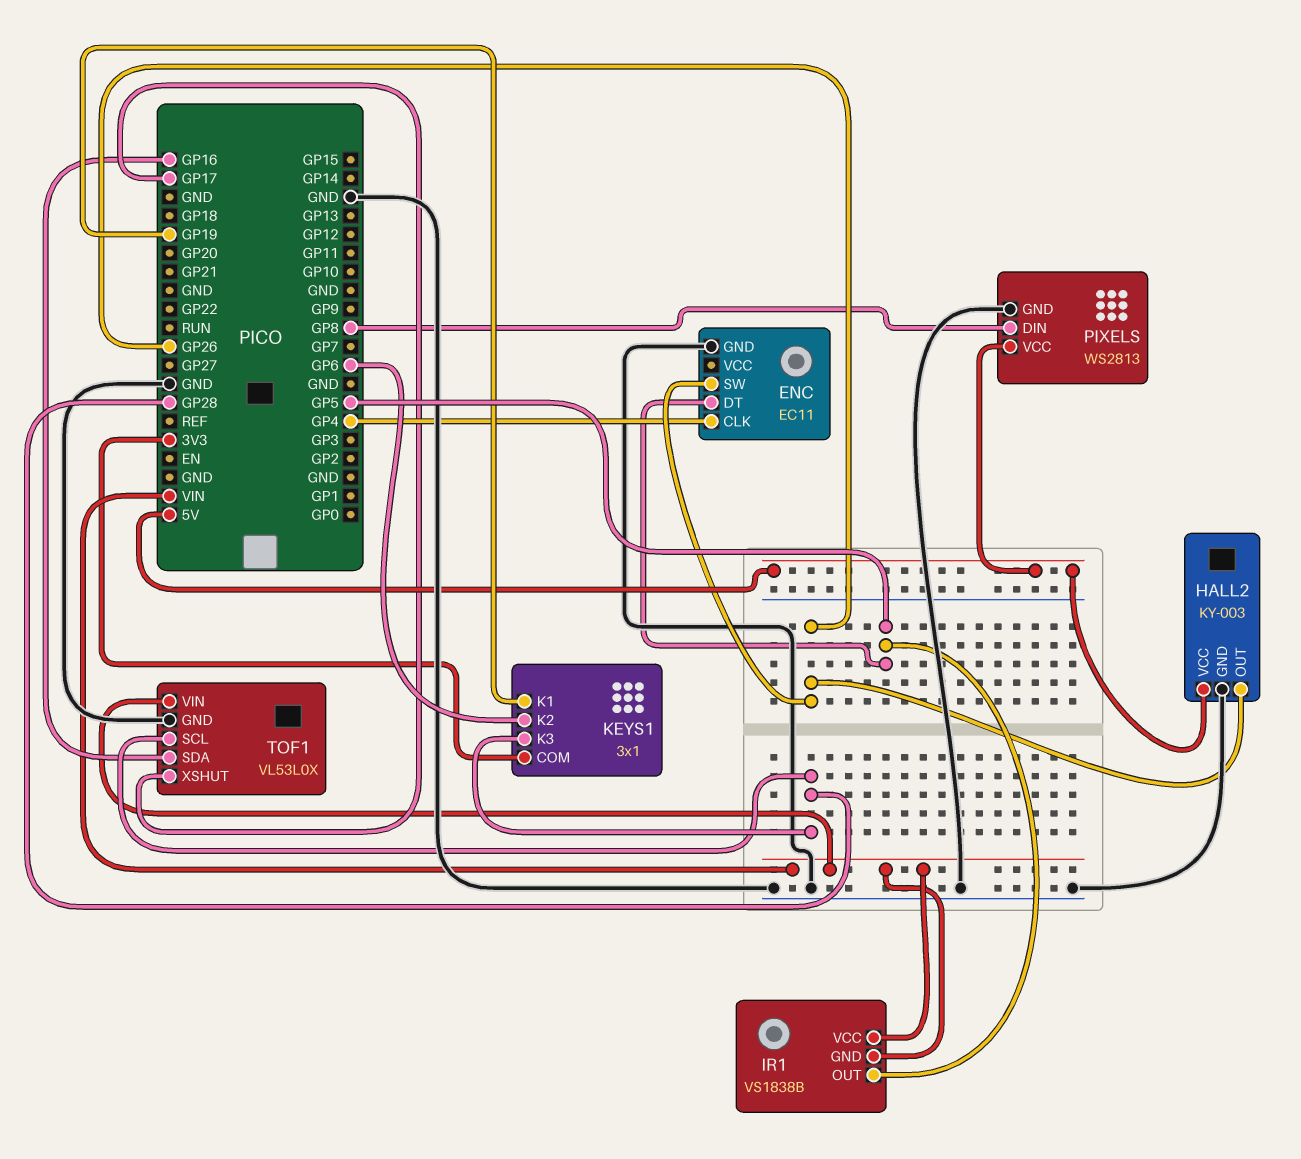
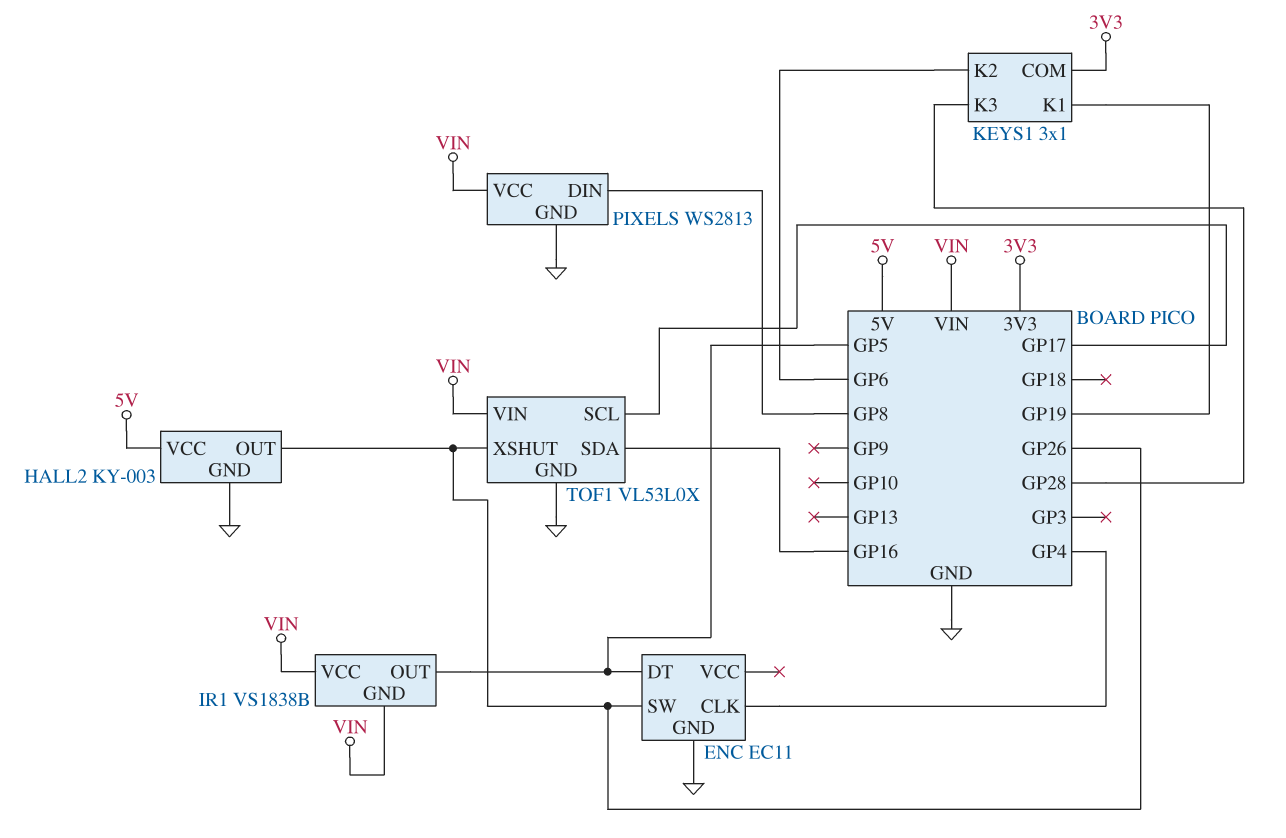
PIXELS pin VCC: 5V -> VIN
TOF1 pin SCL: GP28 -> GP17
TOF1 pin XSHUT: GP17 -> GP26

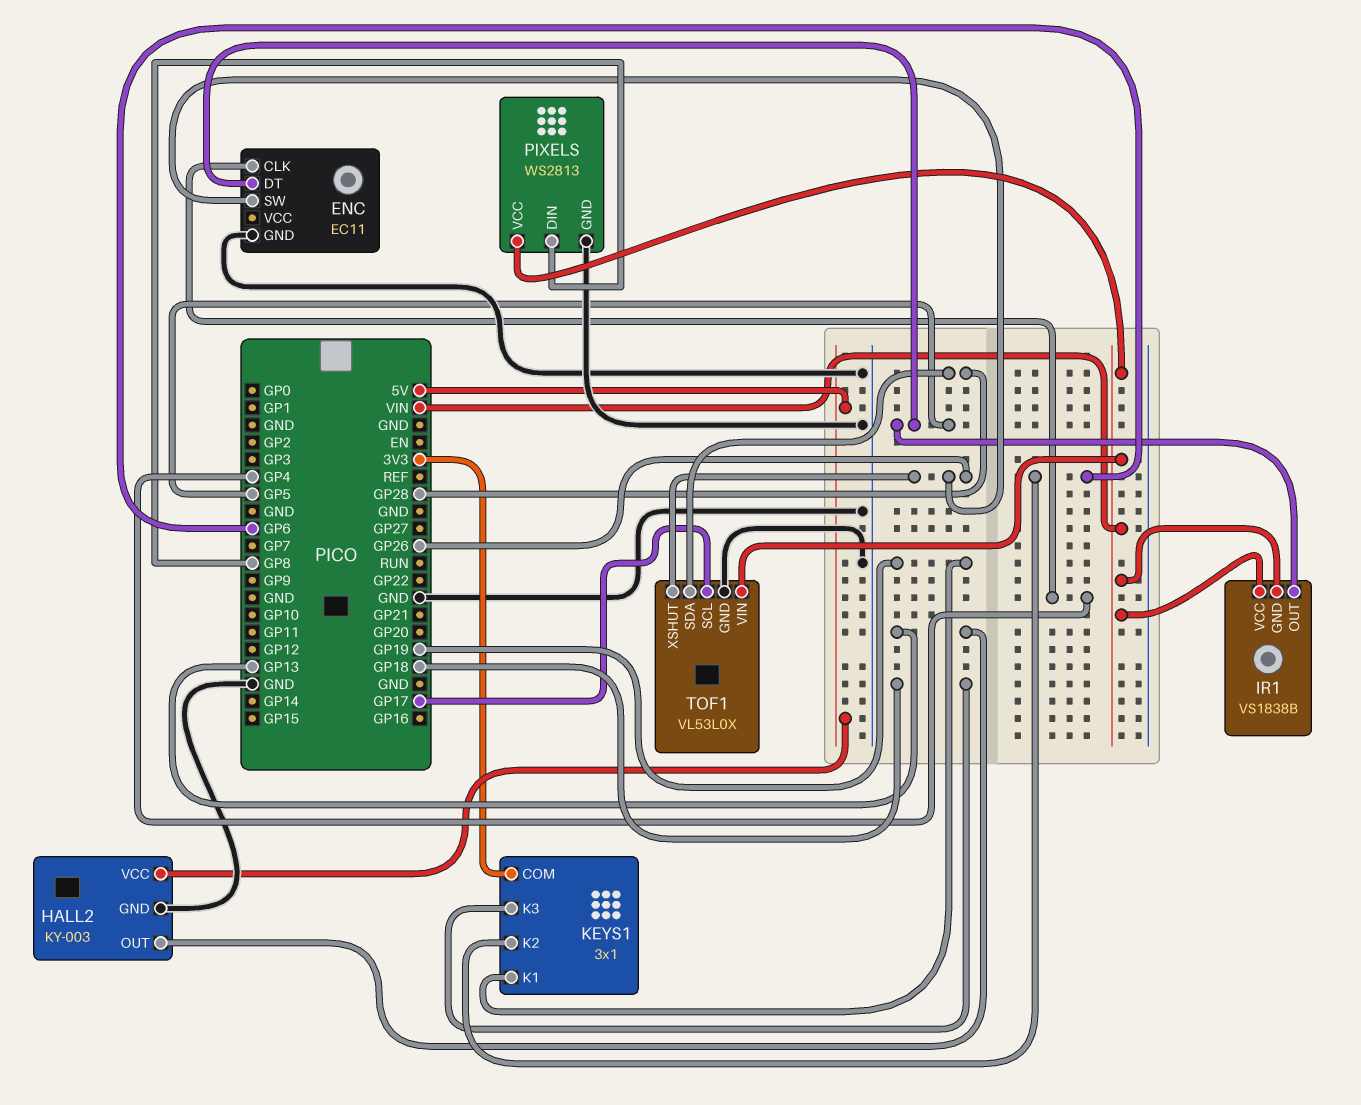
HALL2 pin OUT: GP26 -> GP13
KEYS1 pin K3: GP28 -> GP18
TOF1 pin SDA: GP16 -> GP28

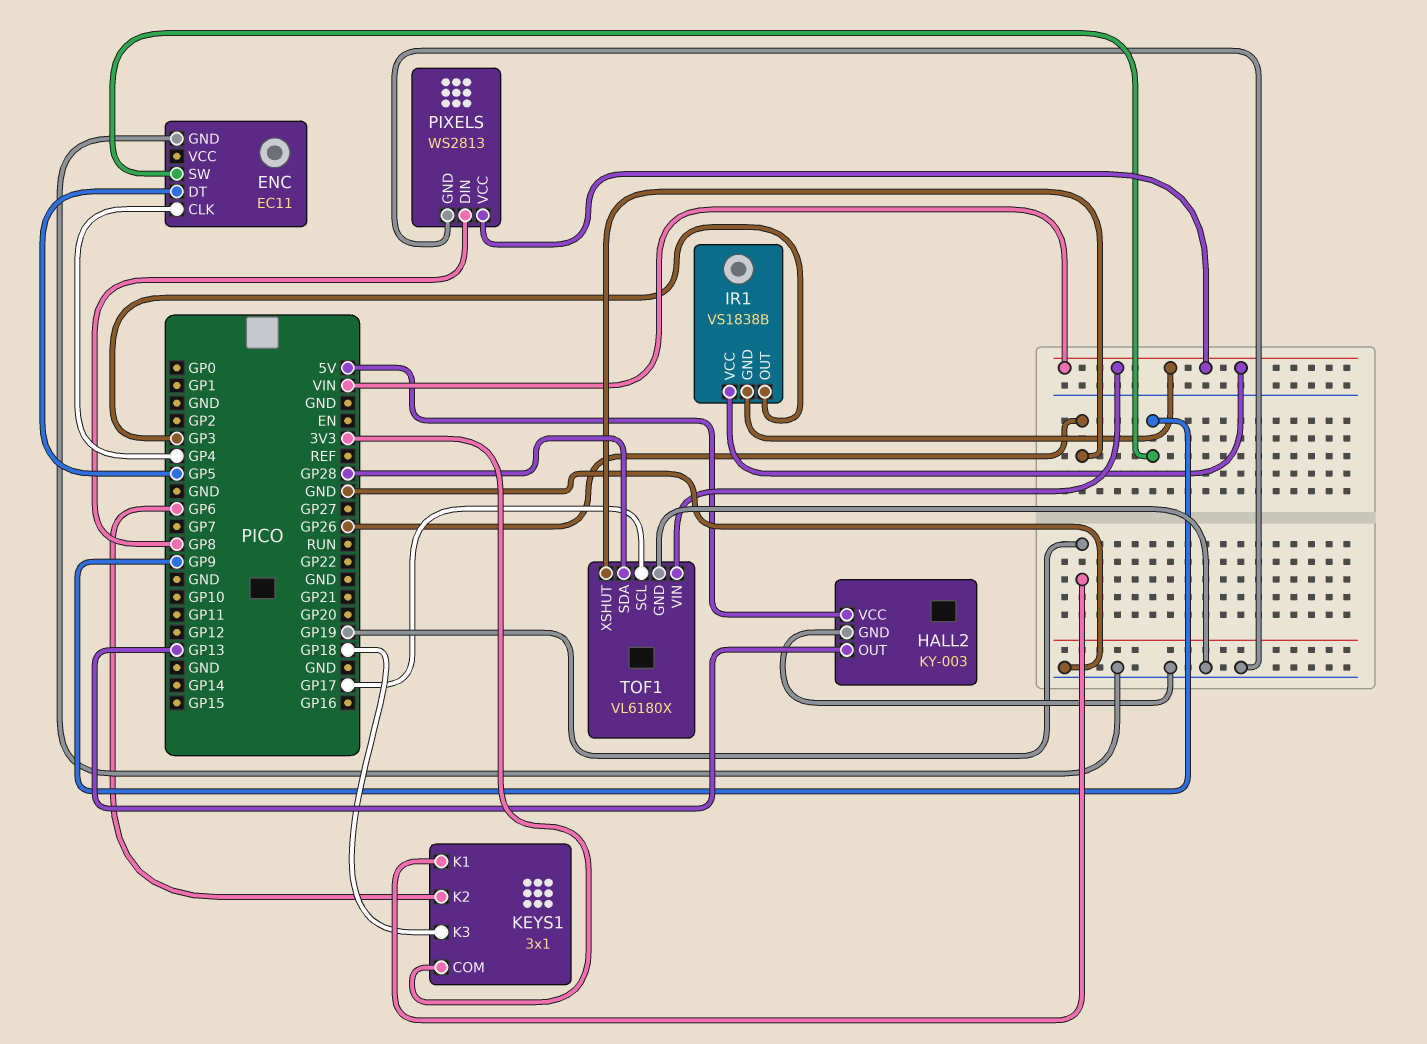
ENC pin SW: GP26 -> GP9
IR1 pin OUT: GP5 -> GP3
TOF1: VL53L0X -> VL6180X

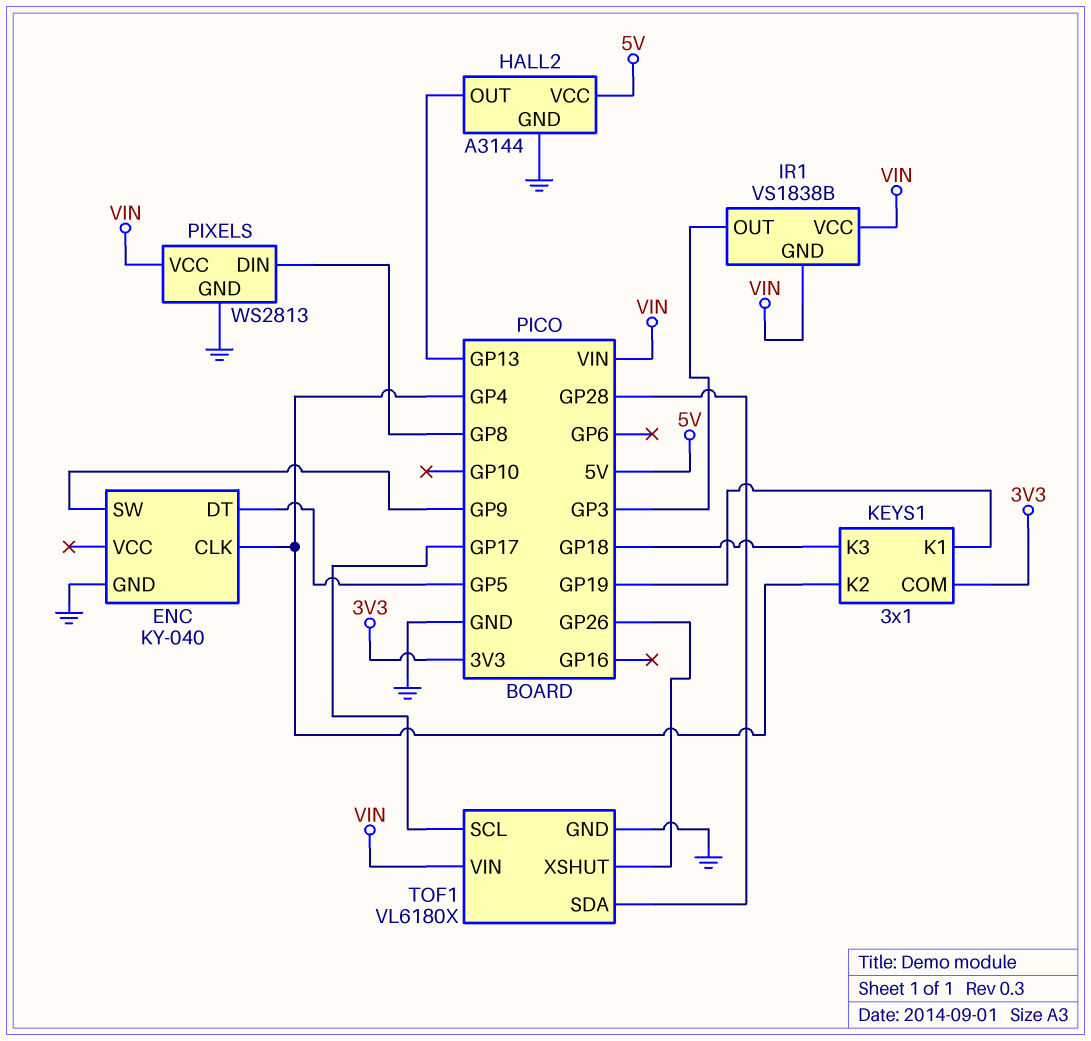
ENC: EC11 -> KY-040
HALL2: KY-003 -> A3144
KEYS1 pin K2: GP6 -> GP4

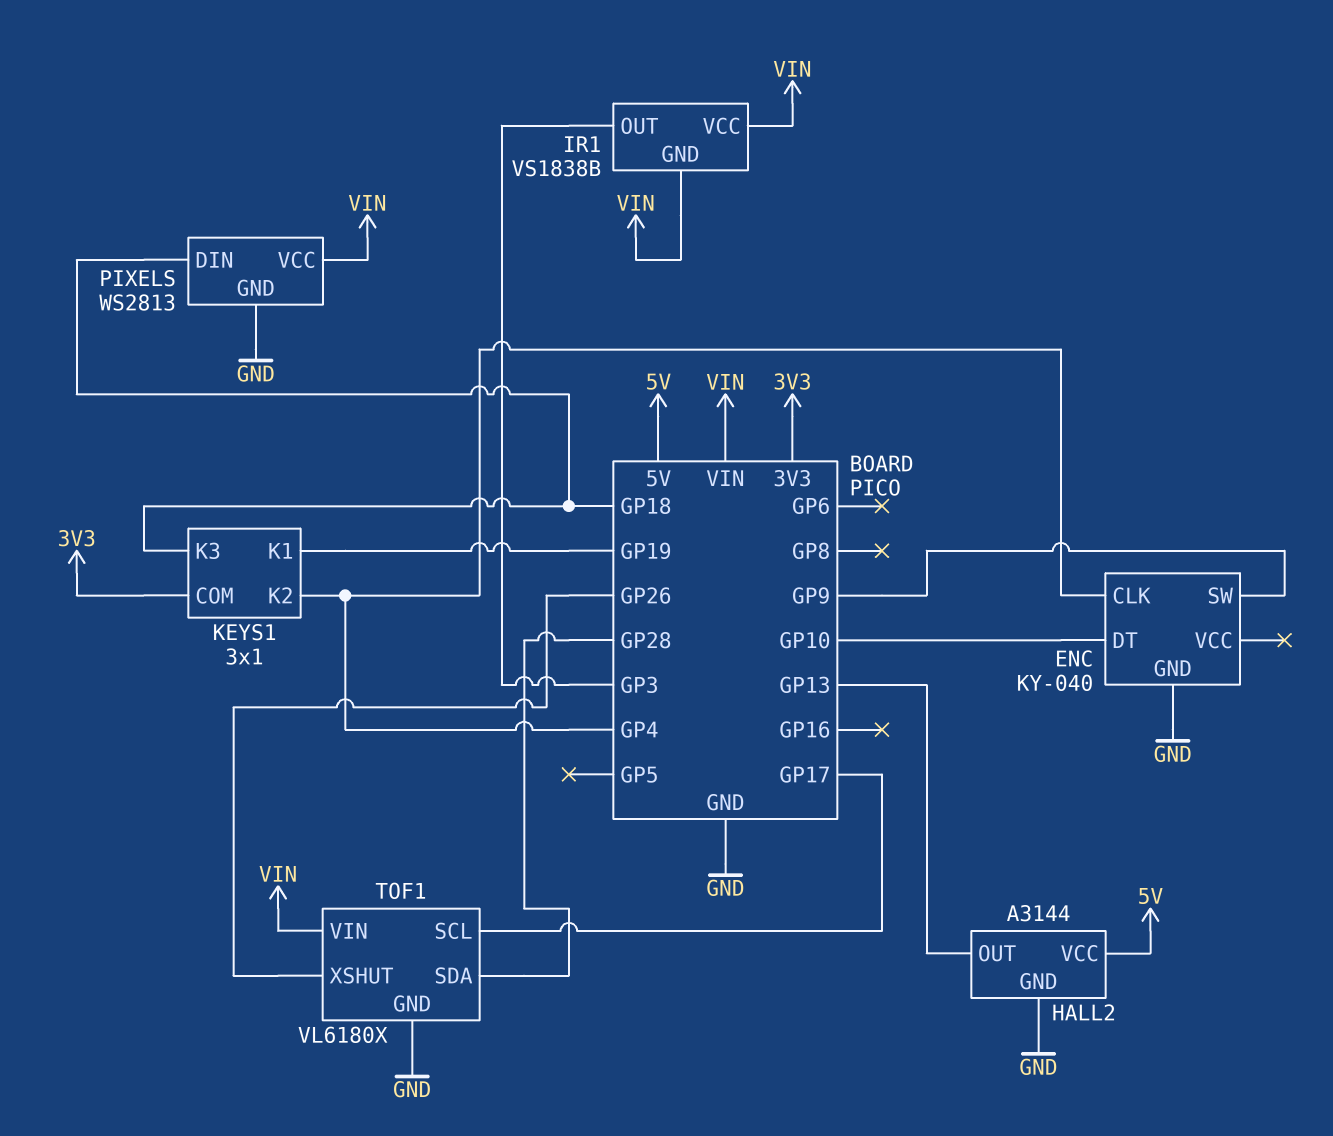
ENC pin DT: GP5 -> GP10
PIXELS pin DIN: GP8 -> GP18

